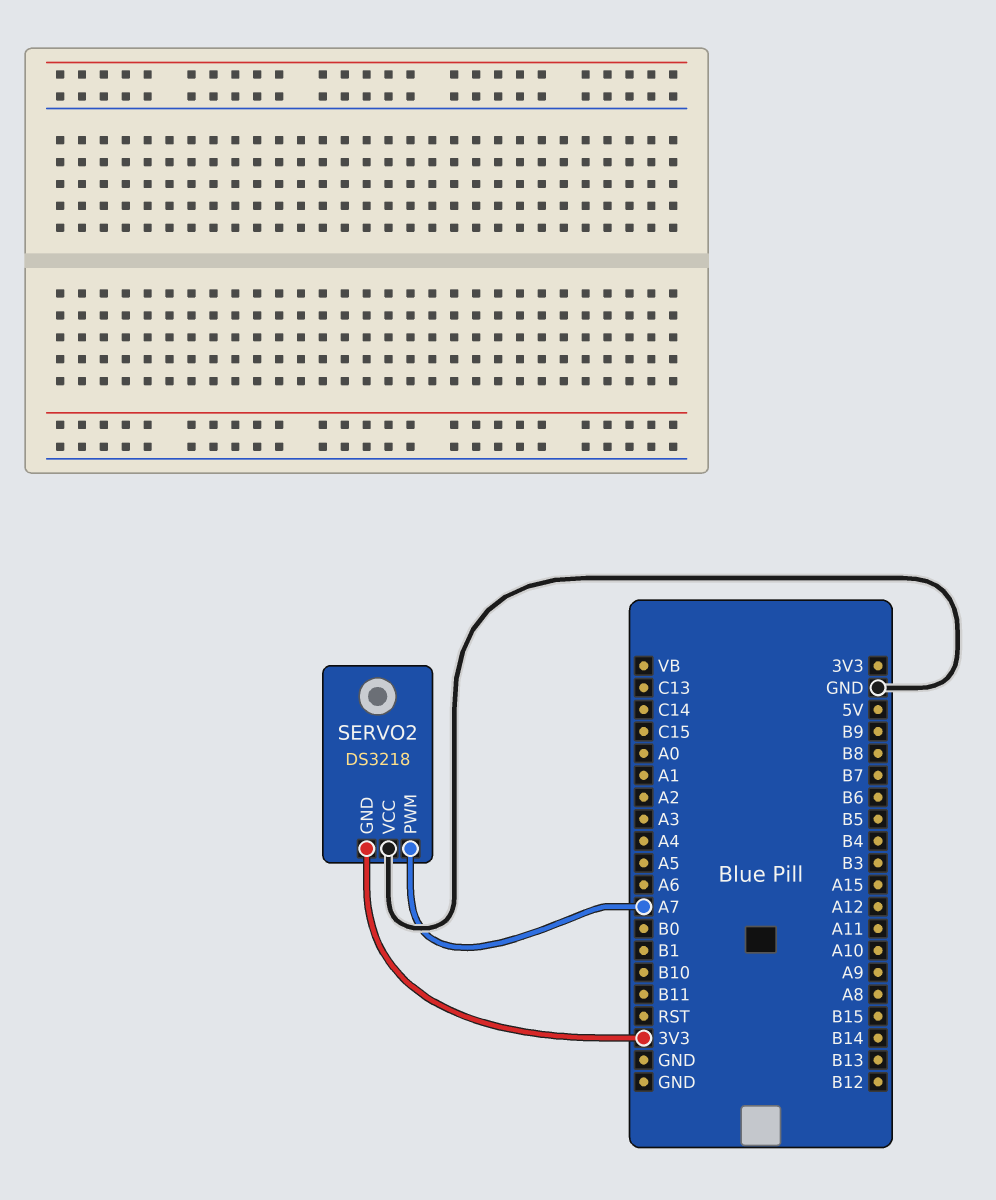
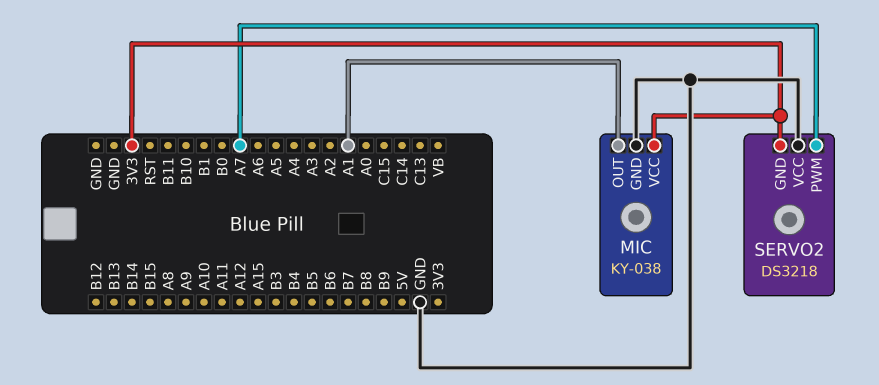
MIC: none -> KY-038
MIC pin GND: none -> GND
MIC pin OUT: none -> A1
MIC pin VCC: none -> 3V3

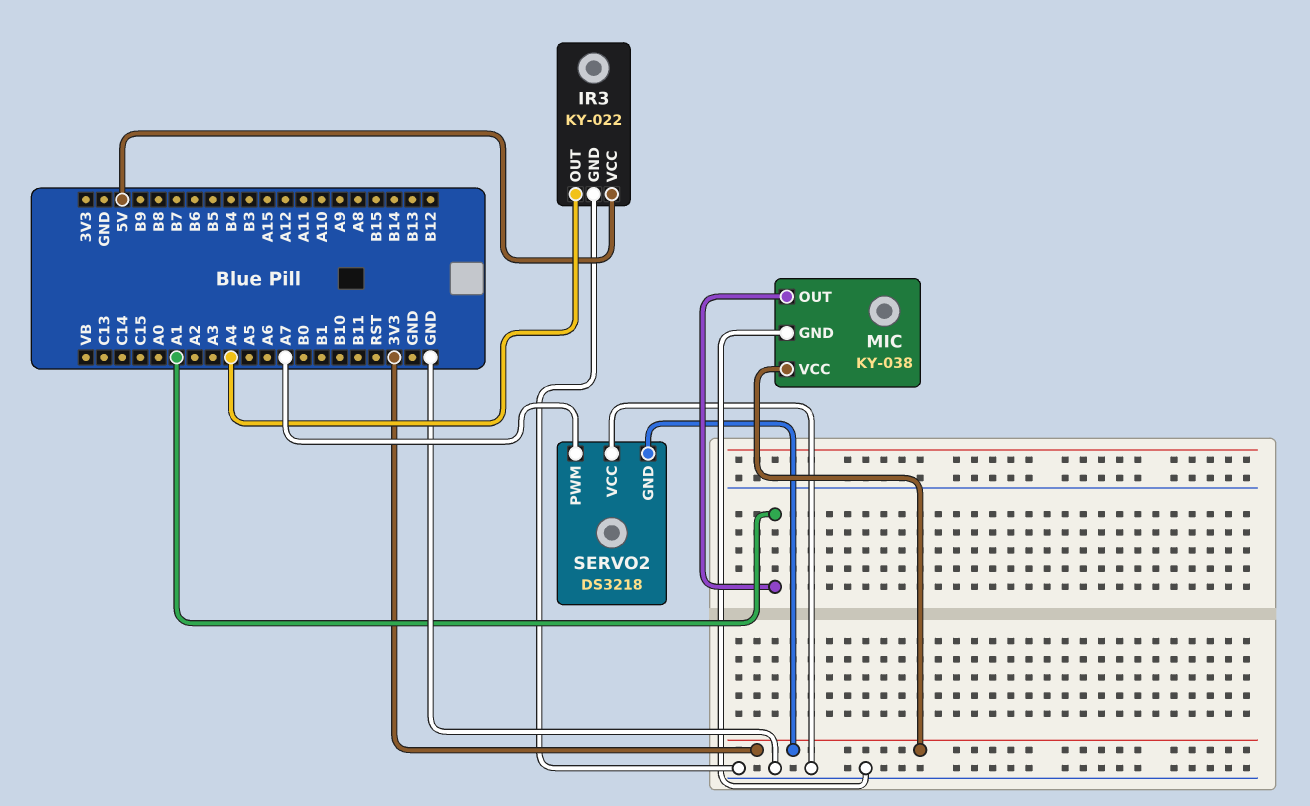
IR3: none -> KY-022
IR3 pin GND: none -> GND
IR3 pin OUT: none -> A4
IR3 pin VCC: none -> 5V

